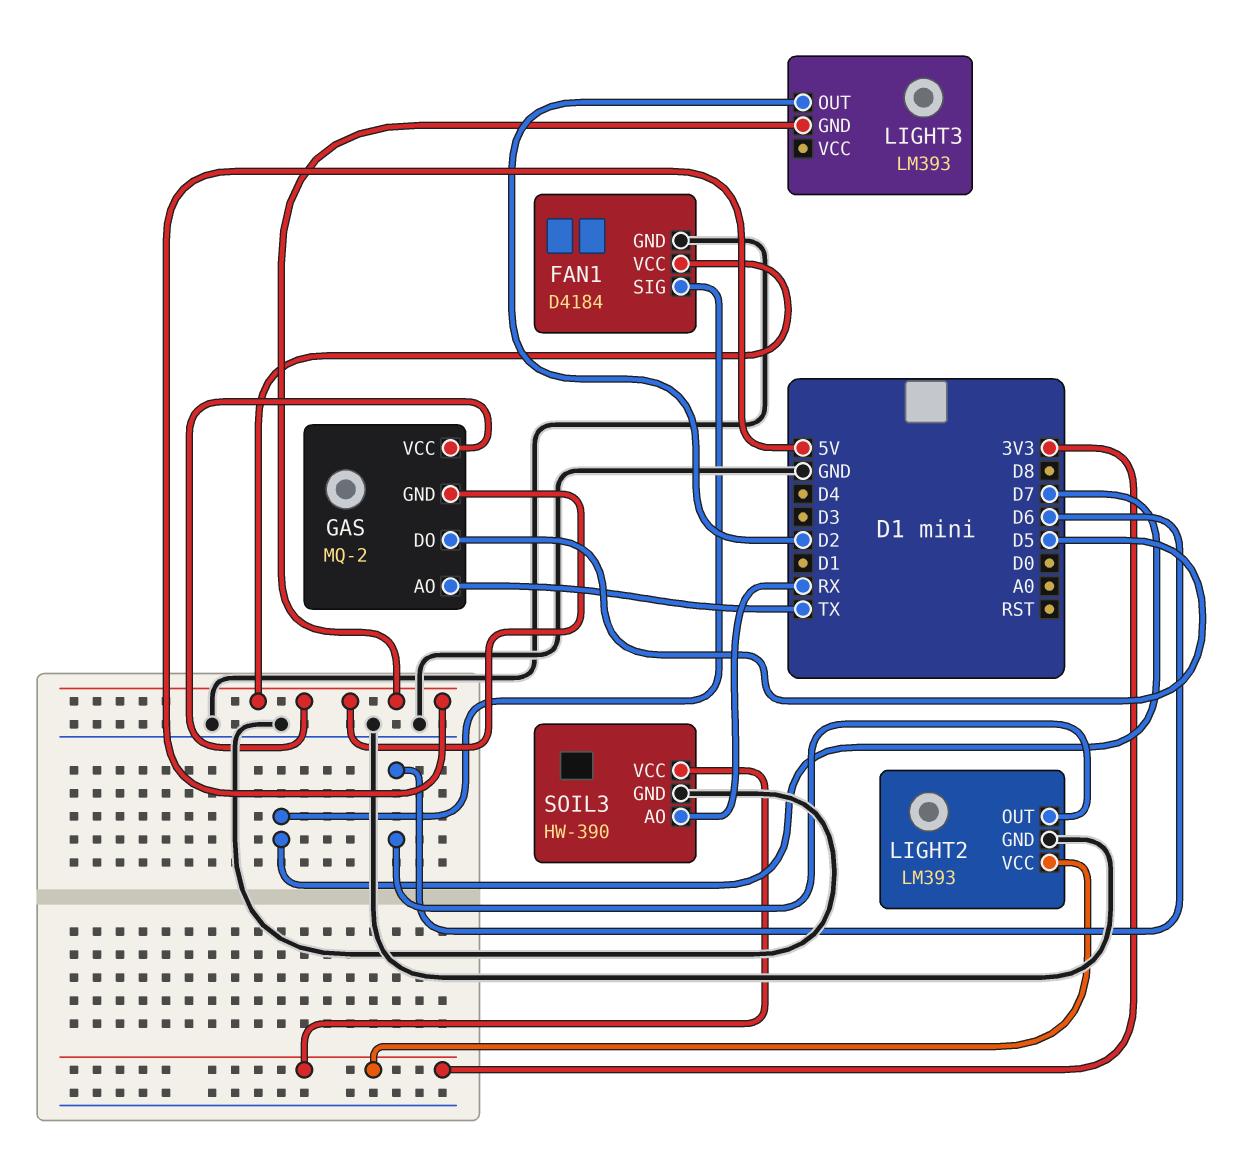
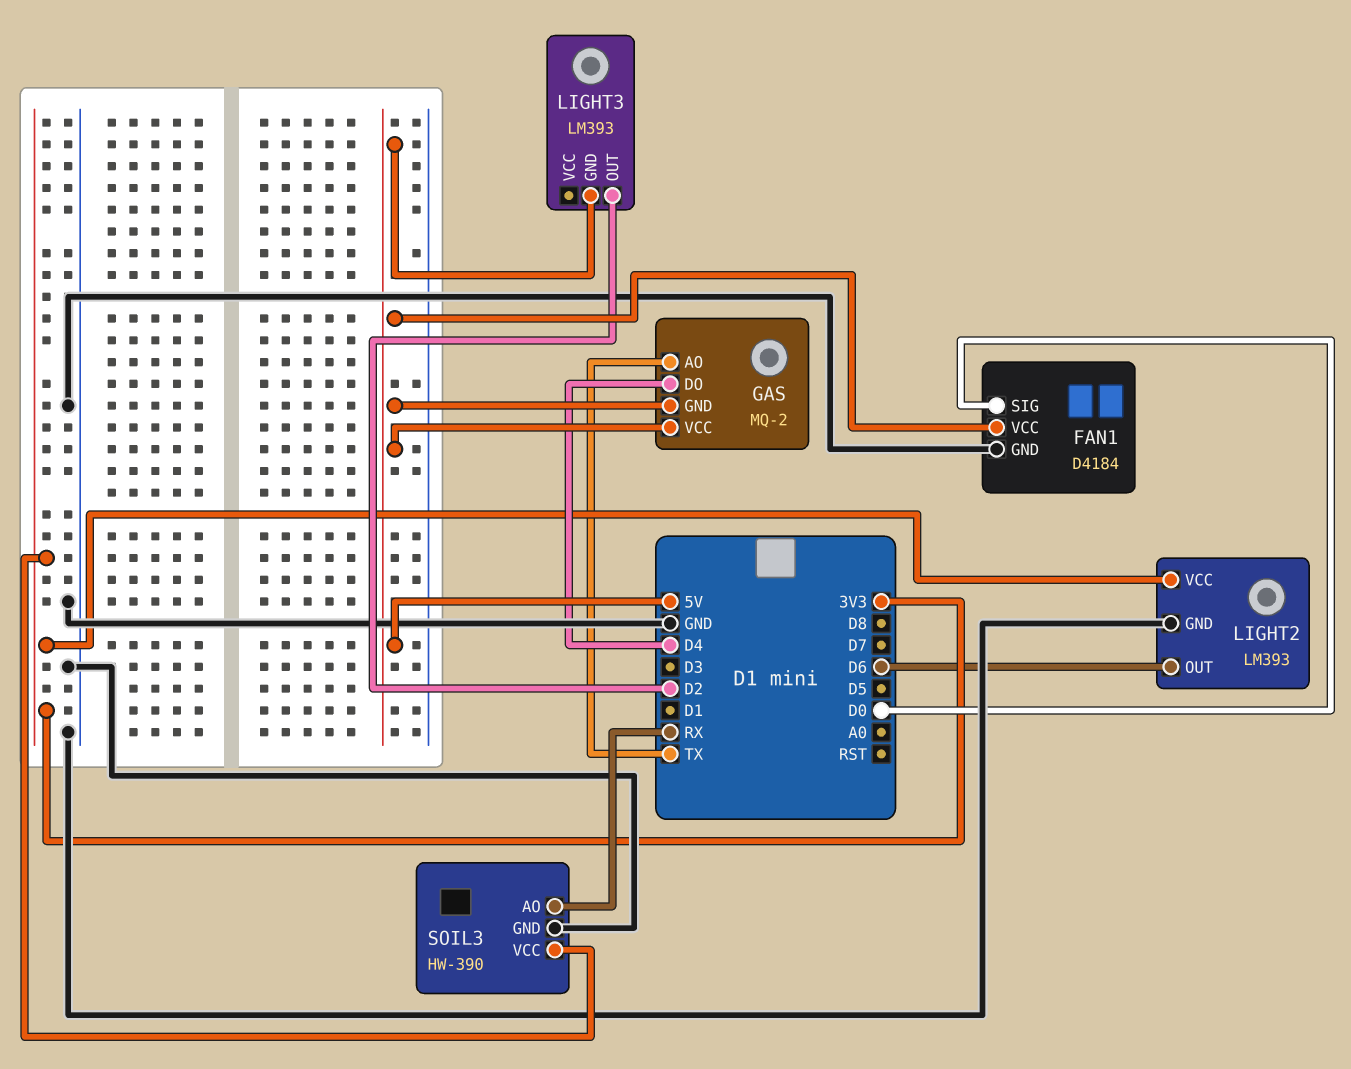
FAN1 pin SIG: D7 -> D0
GAS pin DO: D5 -> D4

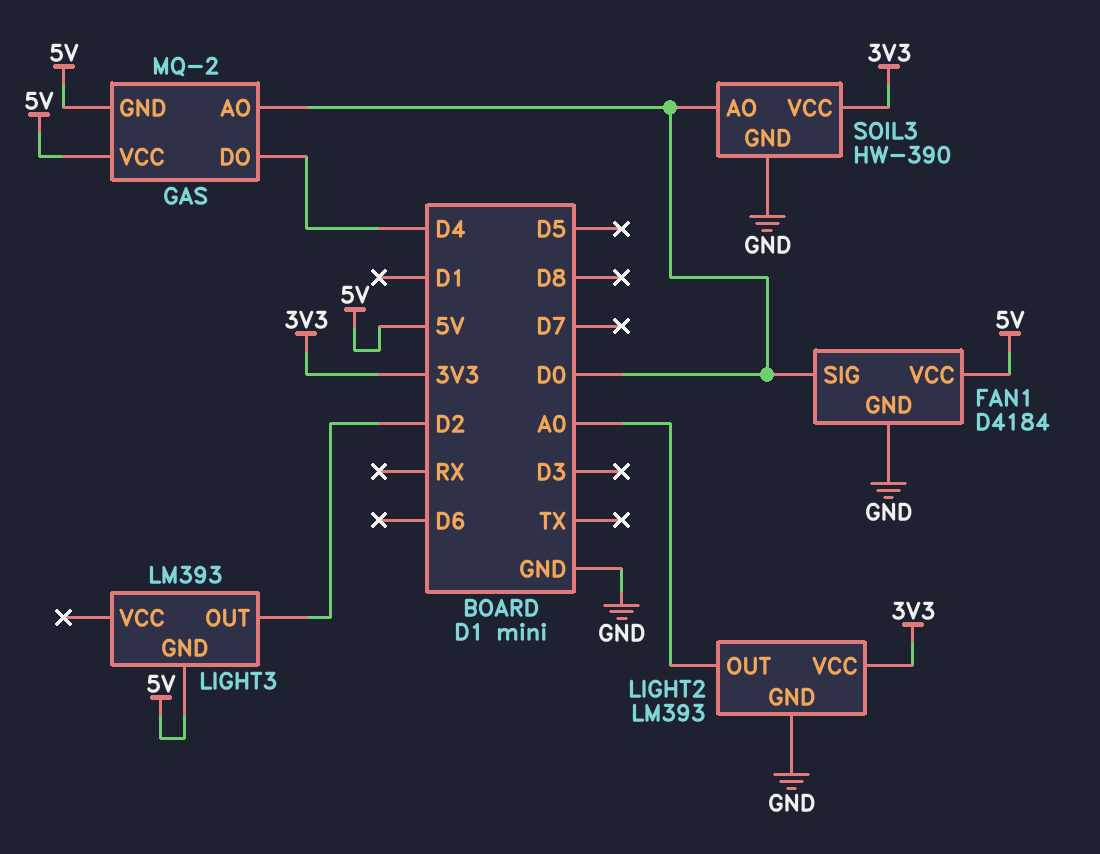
GAS pin AO: TX -> D0
LIGHT2 pin OUT: D6 -> A0
SOIL3 pin AO: RX -> D0

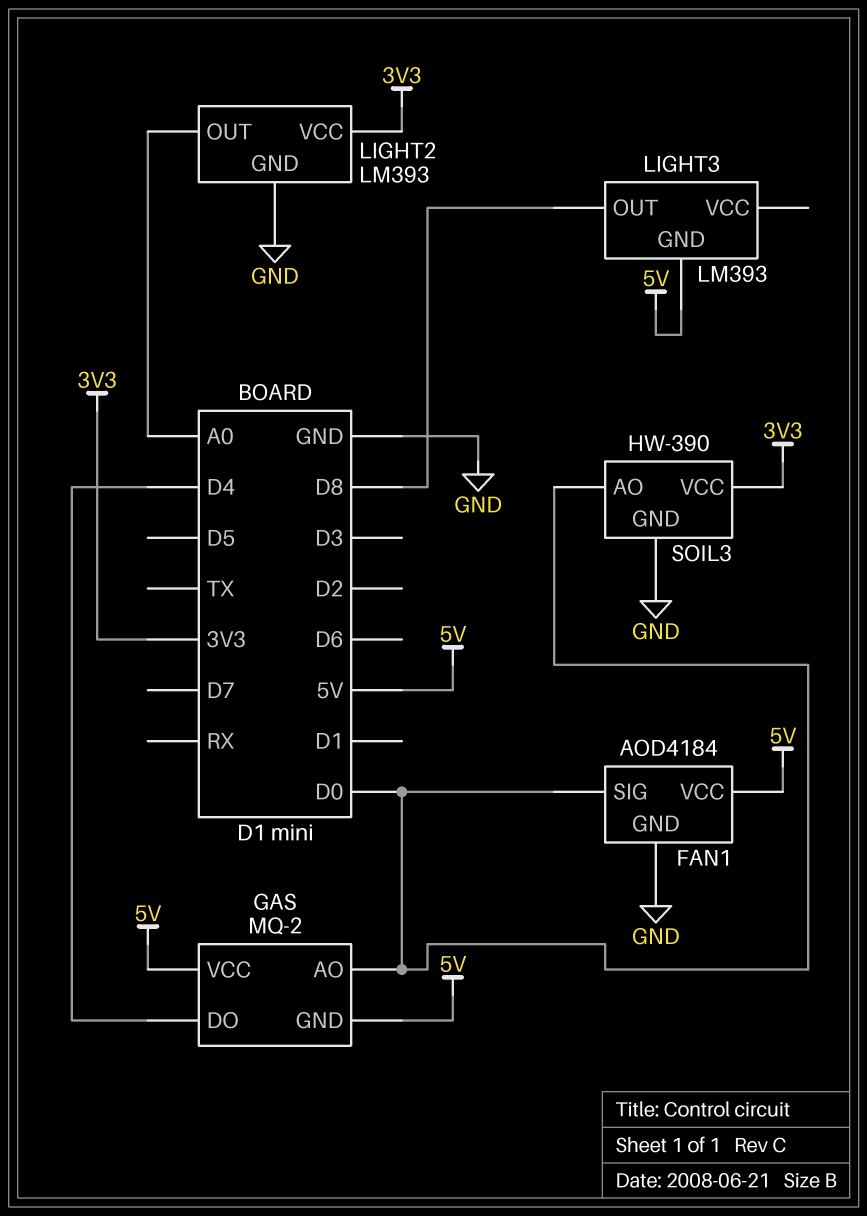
FAN1: D4184 -> AOD4184
LIGHT3 pin OUT: D2 -> D8

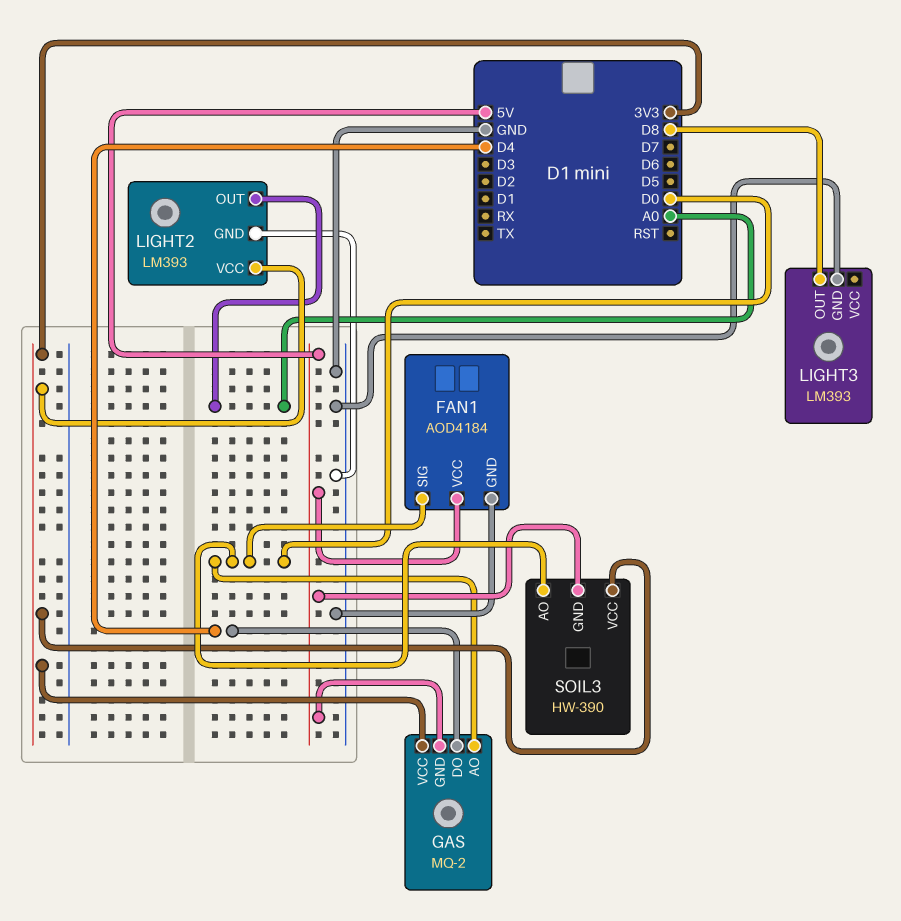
GAS pin VCC: 5V -> 3V3
LIGHT3 pin GND: 5V -> GND
SOIL3 pin GND: GND -> 5V

